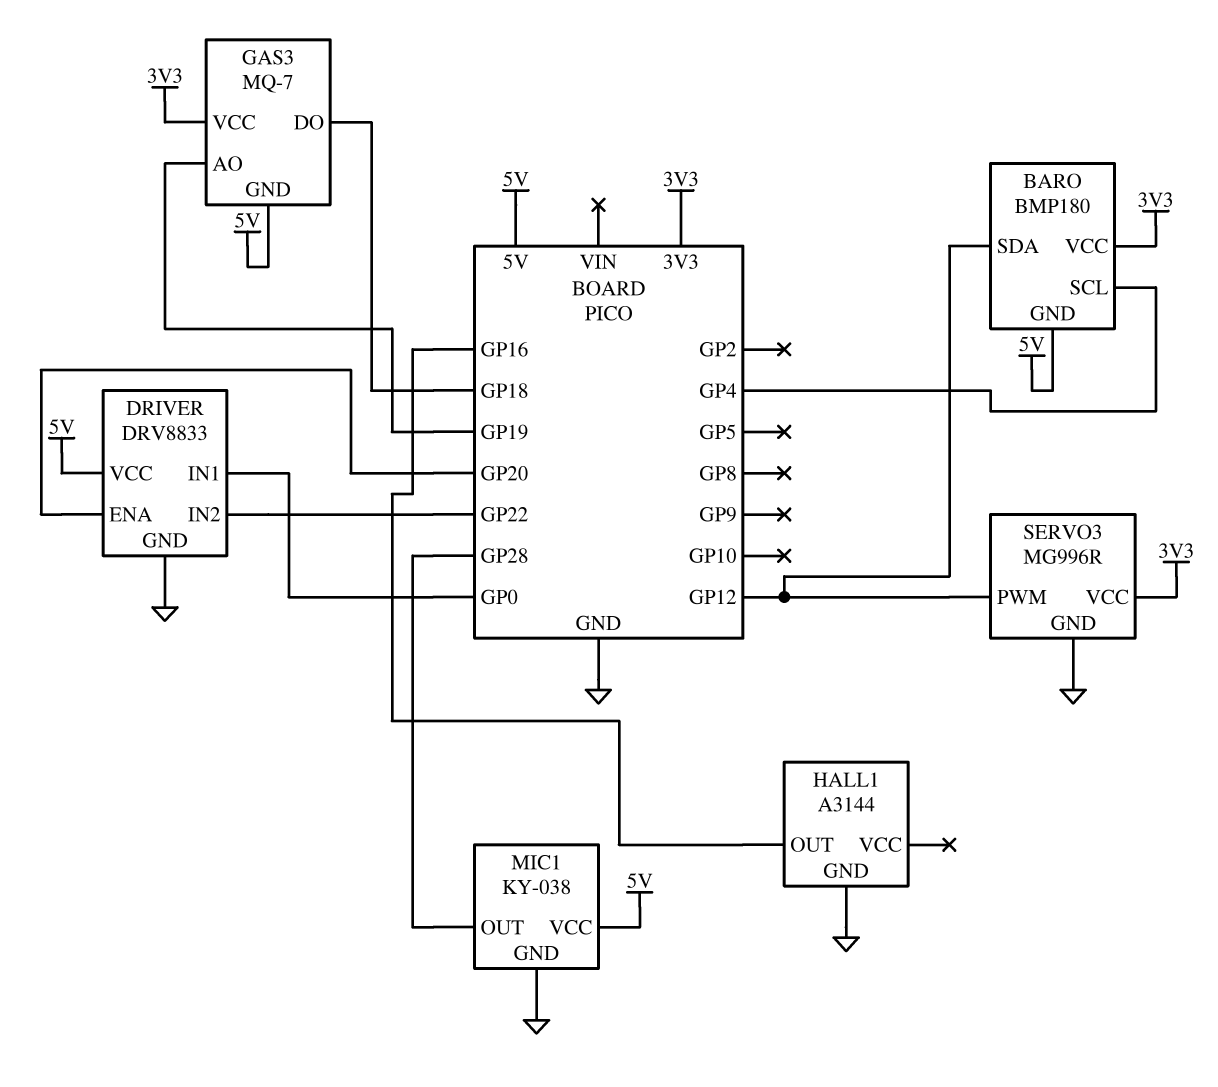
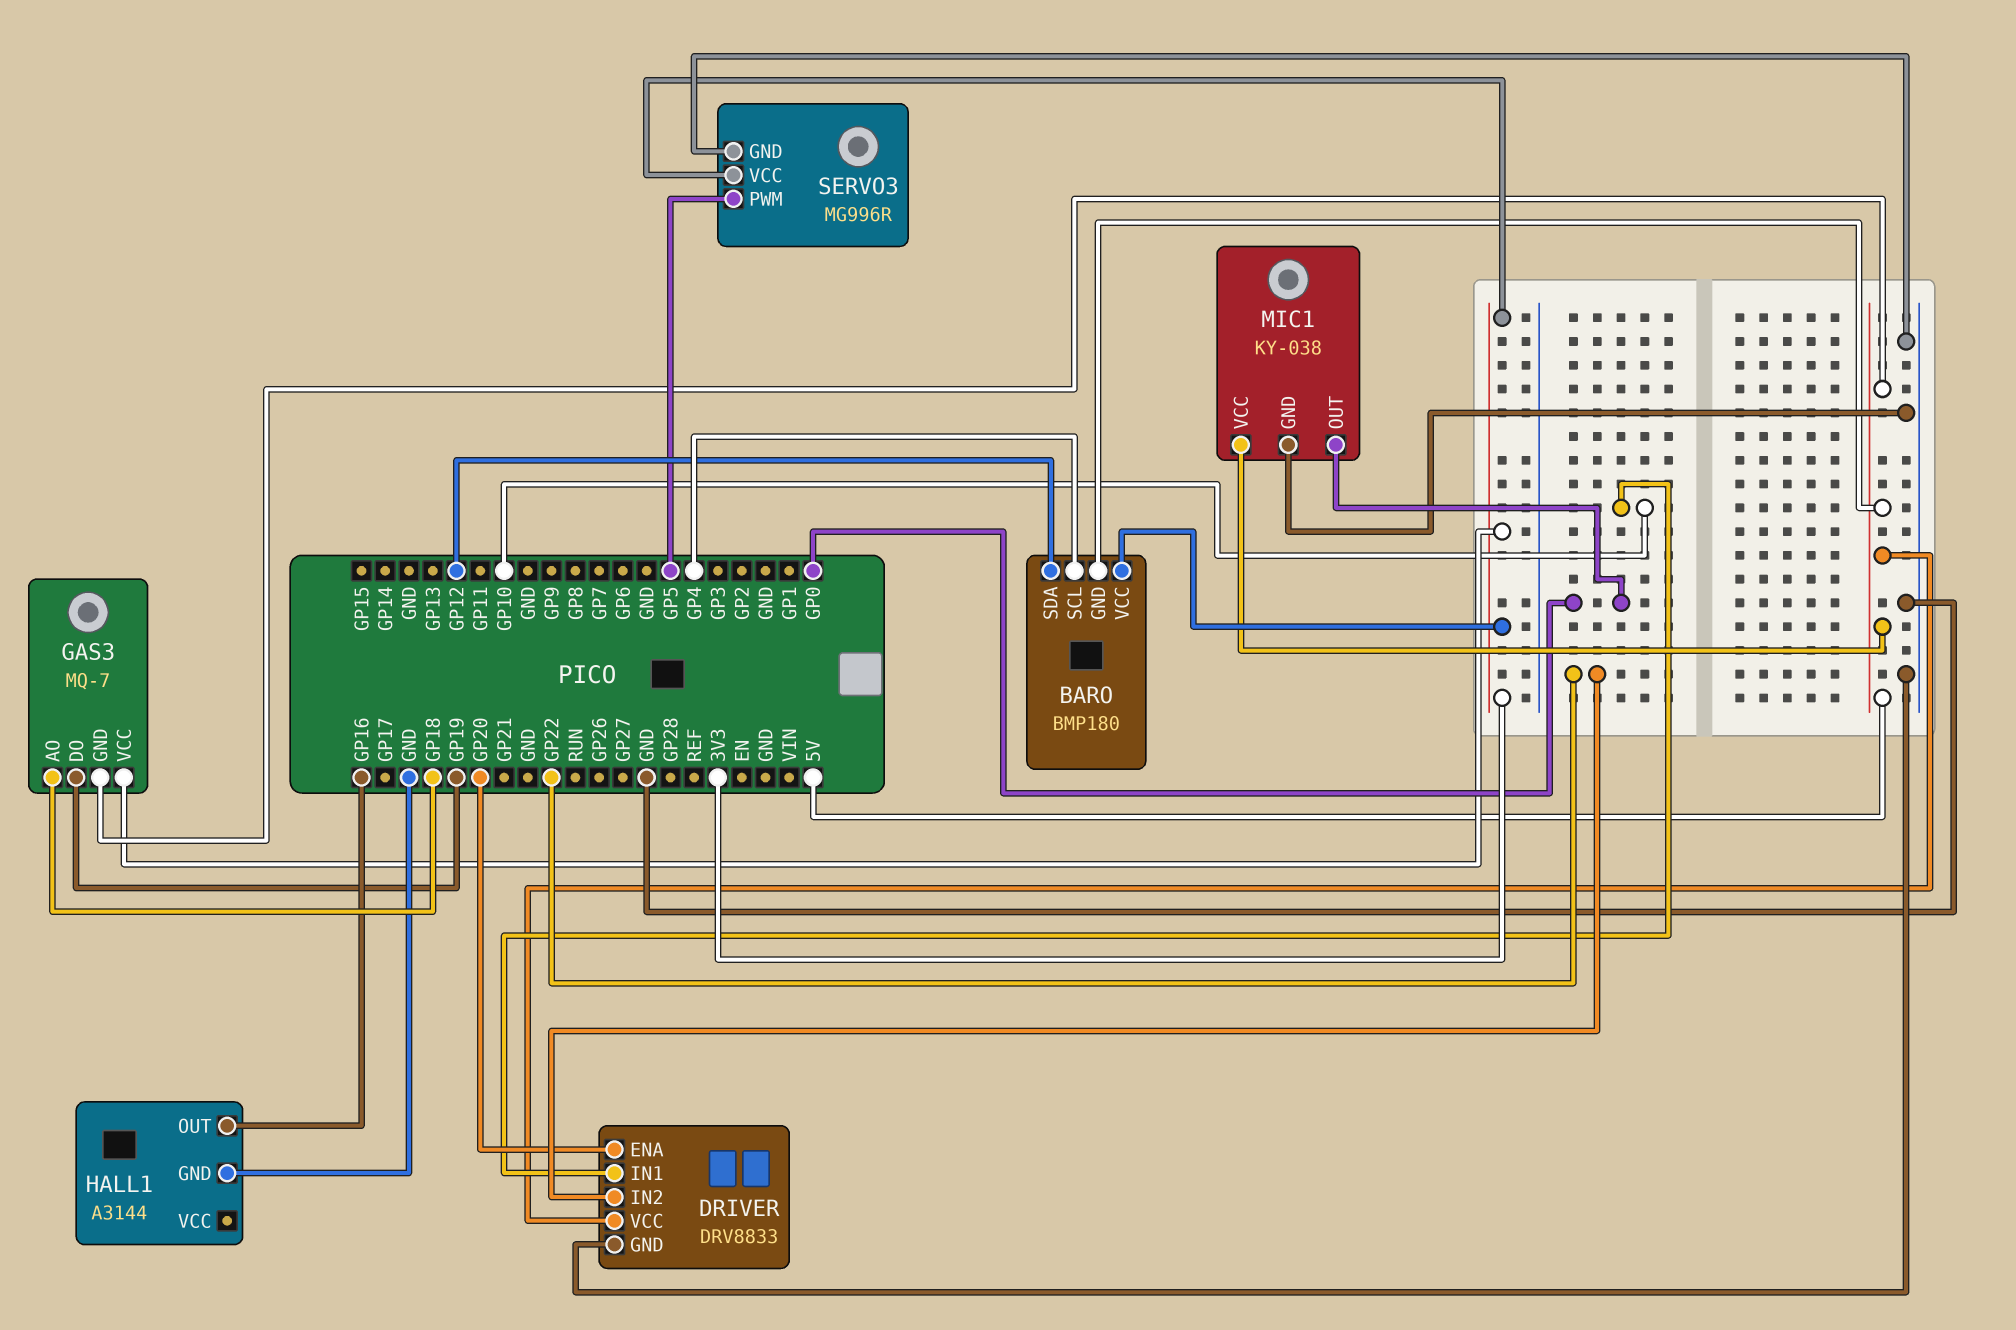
DRIVER pin IN1: GP0 -> GP10
GAS3 pin AO: GP19 -> GP18
GAS3 pin DO: GP18 -> GP19
MIC1 pin OUT: GP28 -> GP0
SERVO3 pin PWM: GP12 -> GP5

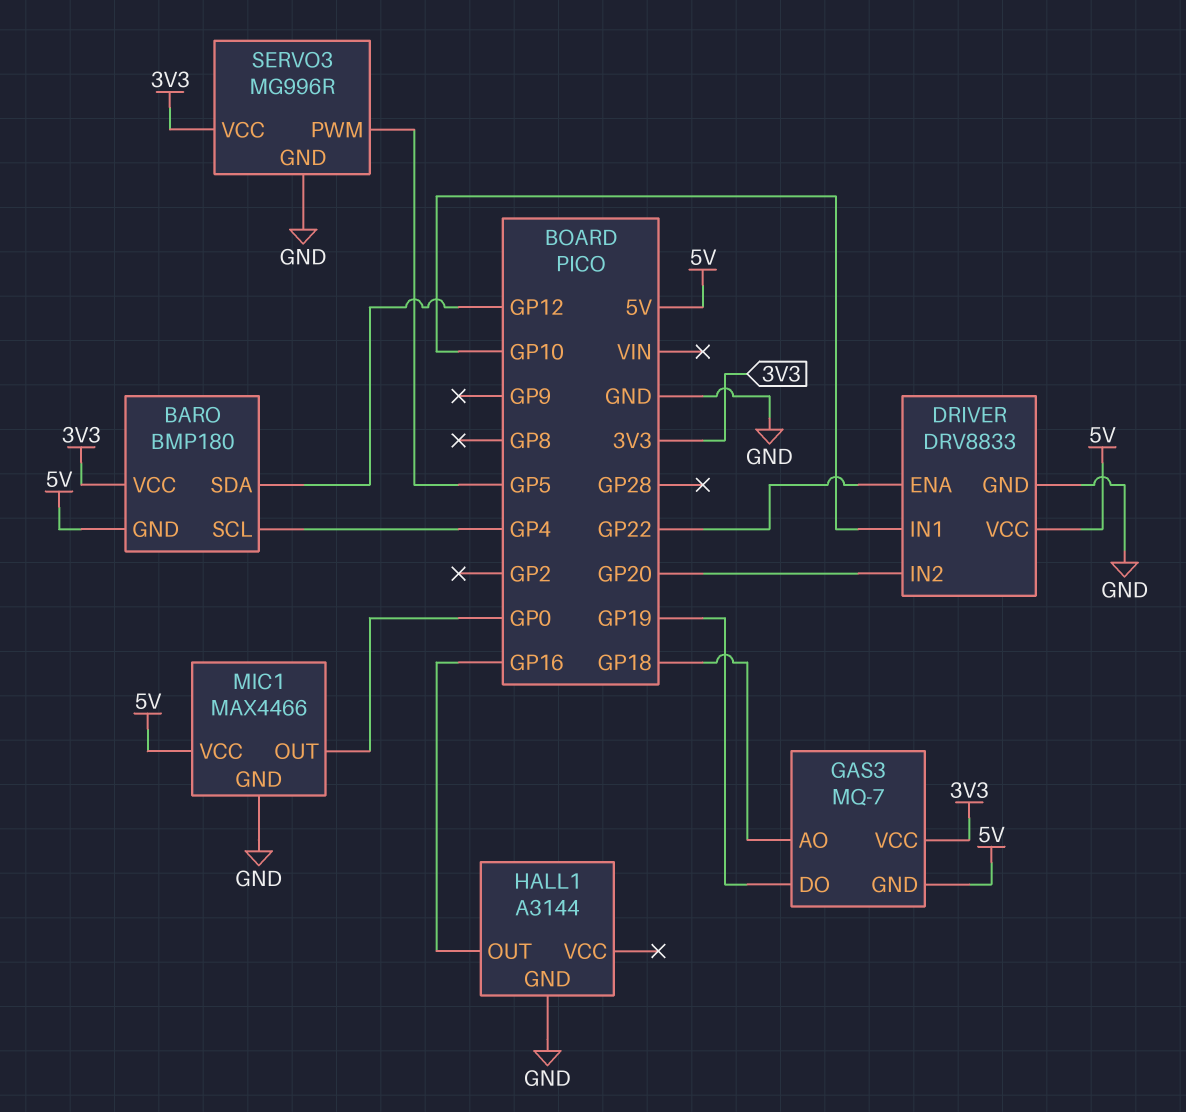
DRIVER pin ENA: GP20 -> GP22
DRIVER pin IN2: GP22 -> GP20
MIC1: KY-038 -> MAX4466

